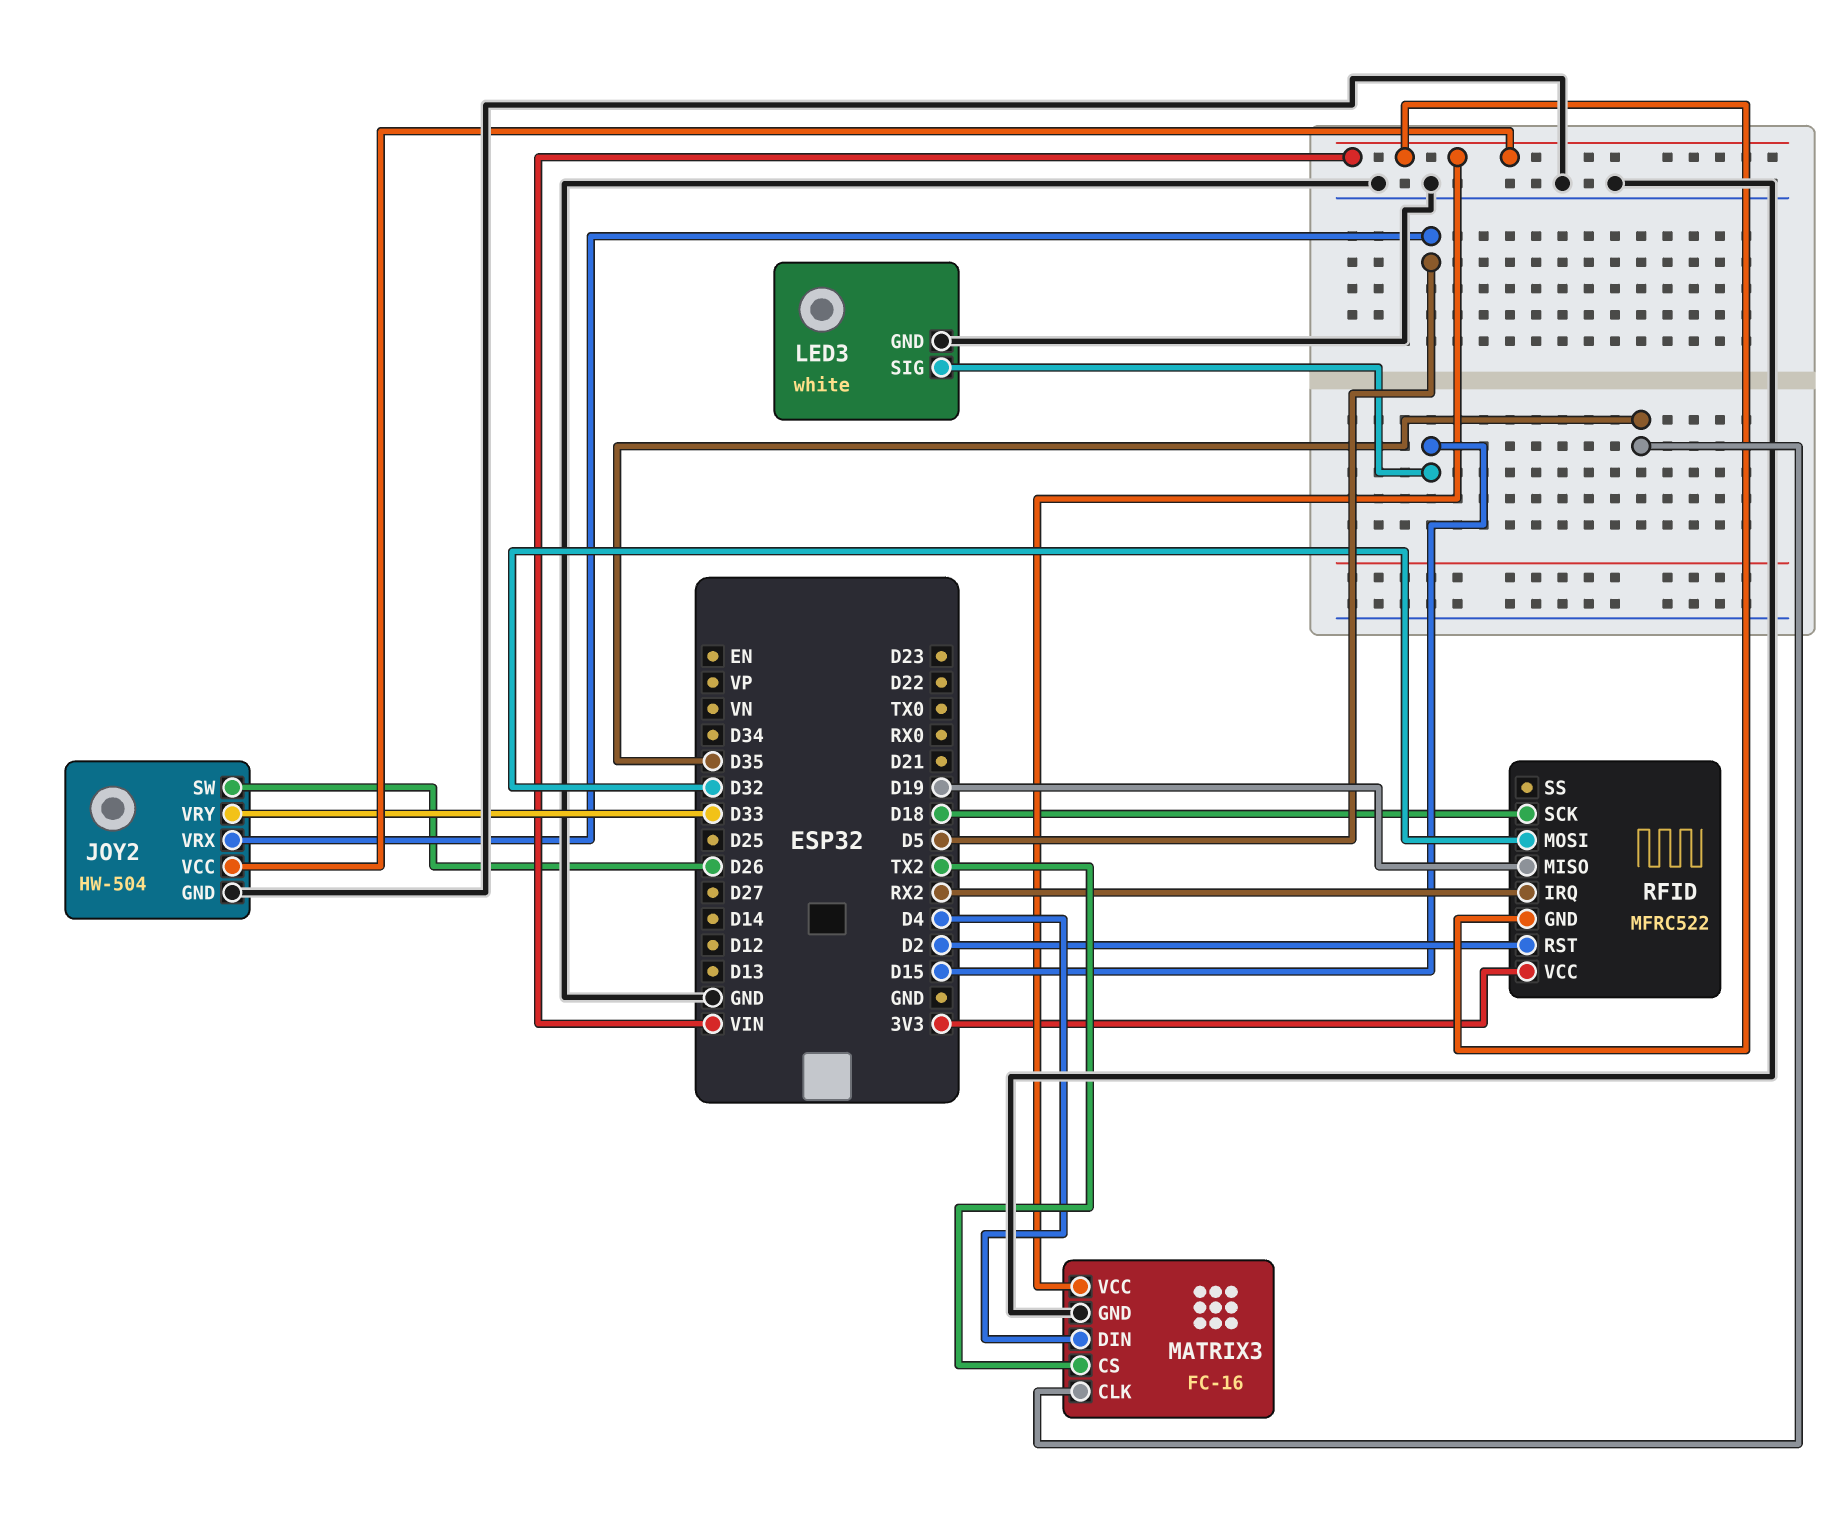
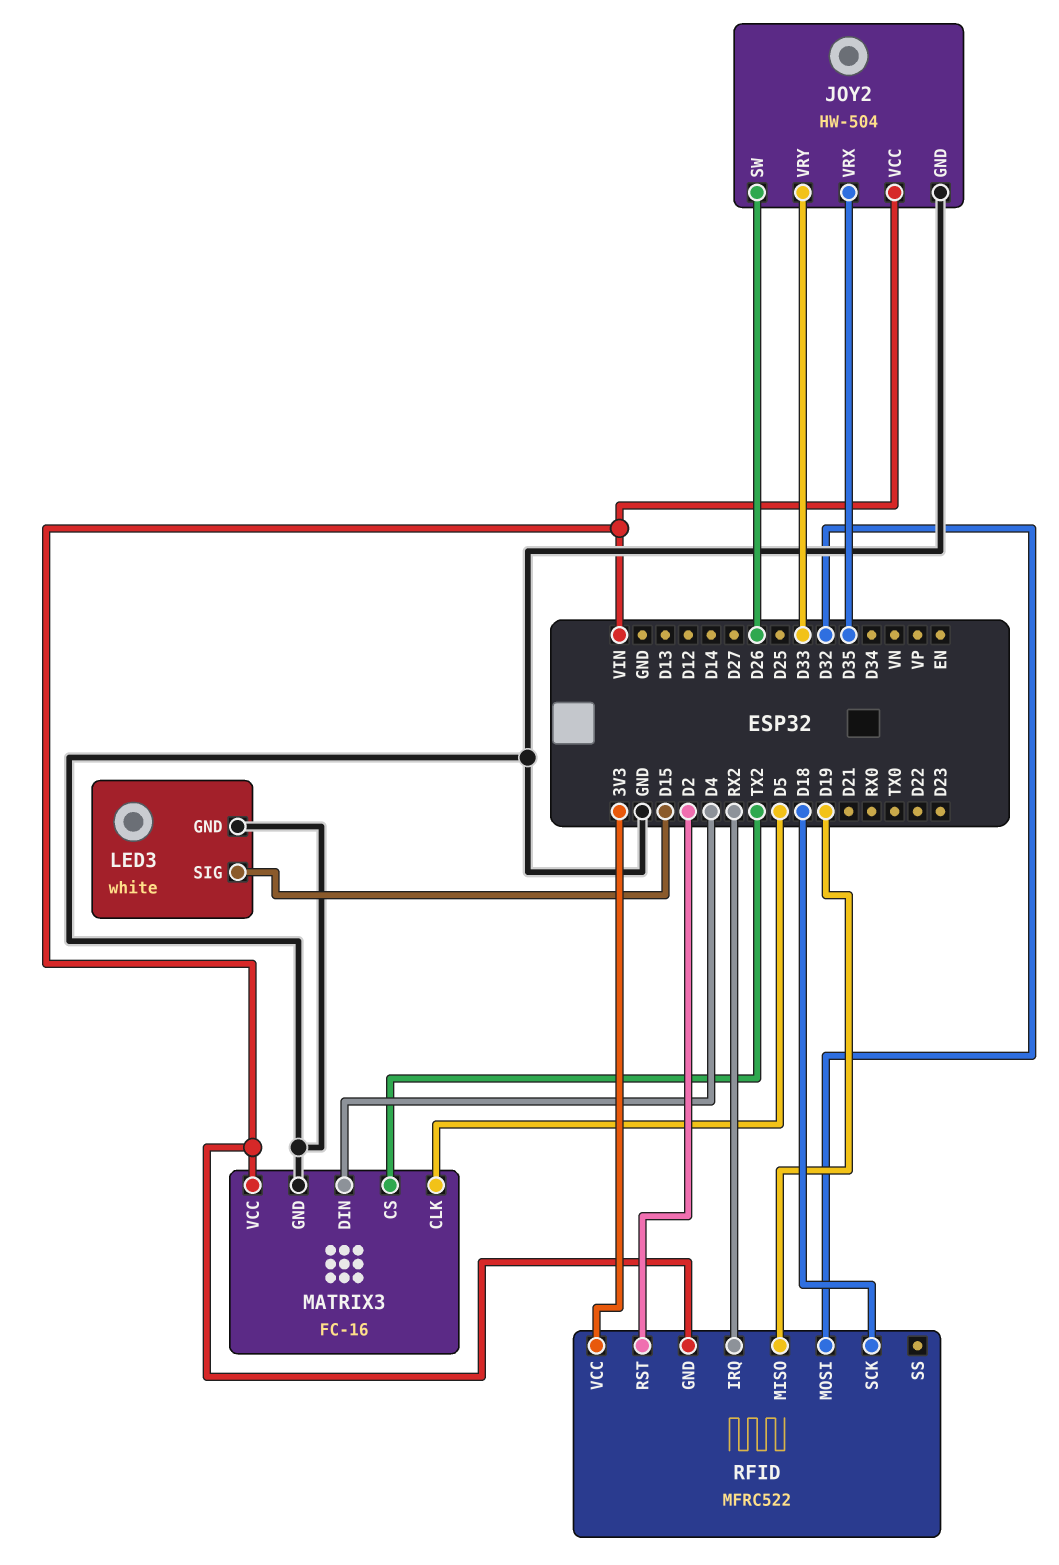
JOY2 pin VRX: D5 -> D35
MATRIX3 pin CLK: D35 -> D5

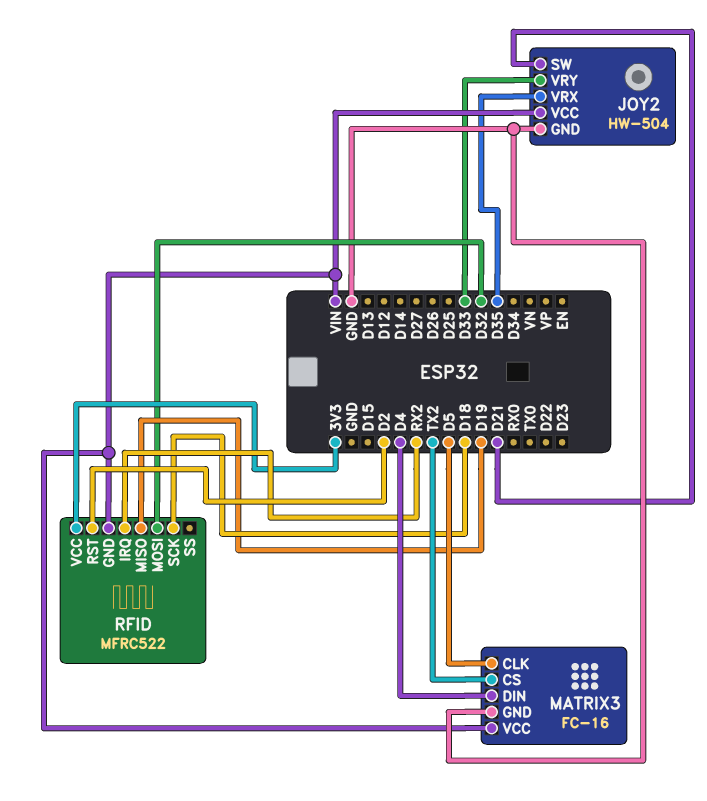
JOY2 pin SW: D26 -> D21
LED3: white -> none
LED3 pin GND: GND -> none
LED3 pin SIG: D15 -> none

